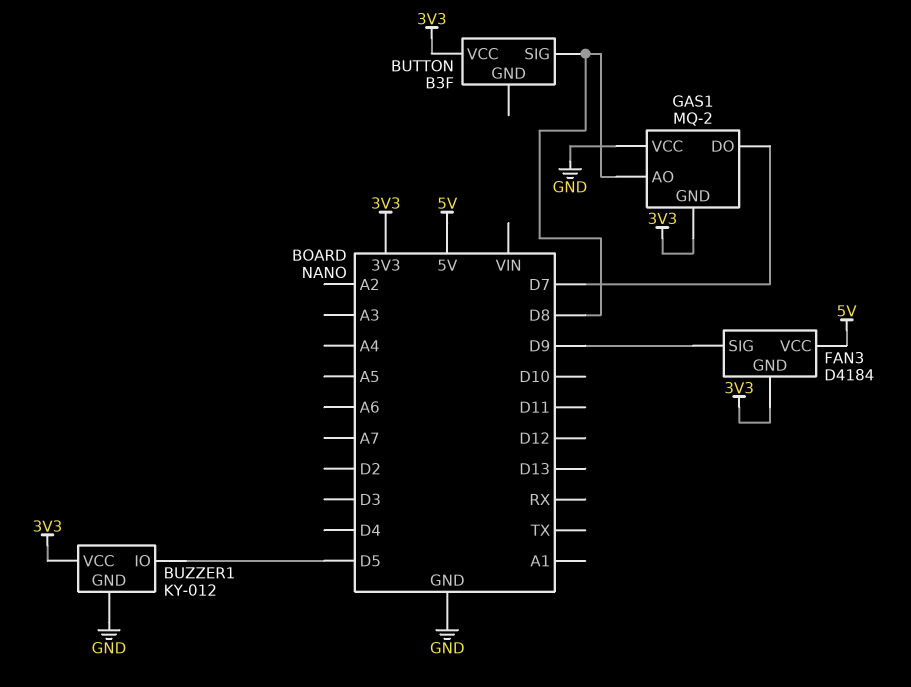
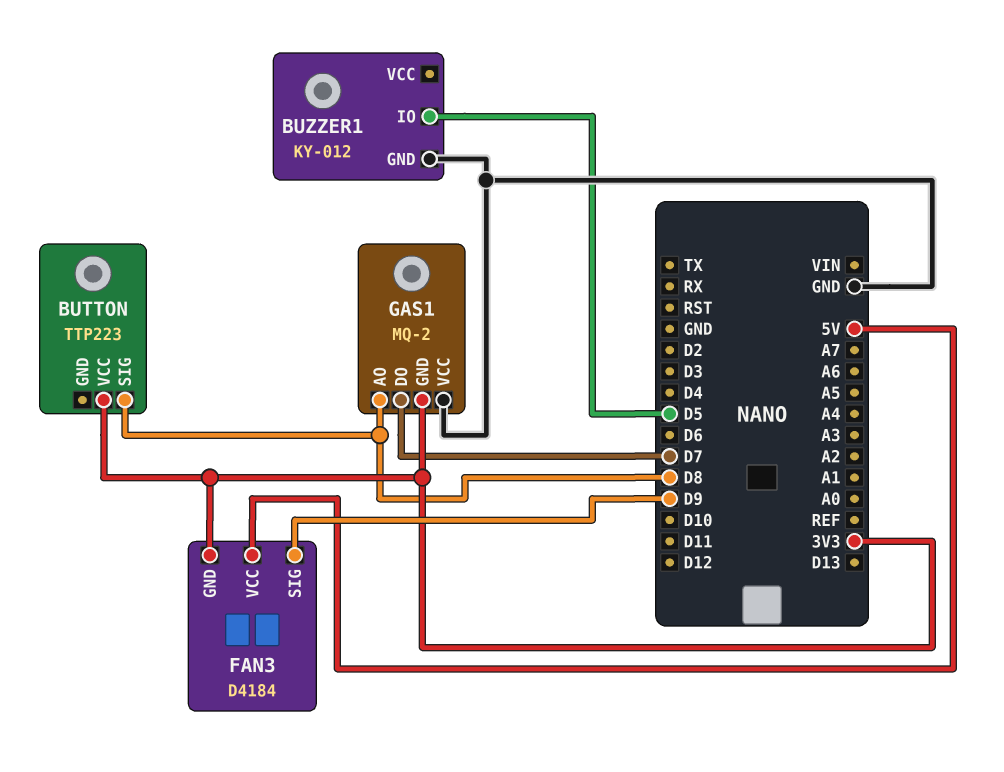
BUTTON: B3F -> TTP223
BUZZER1 pin VCC: 3V3 -> none

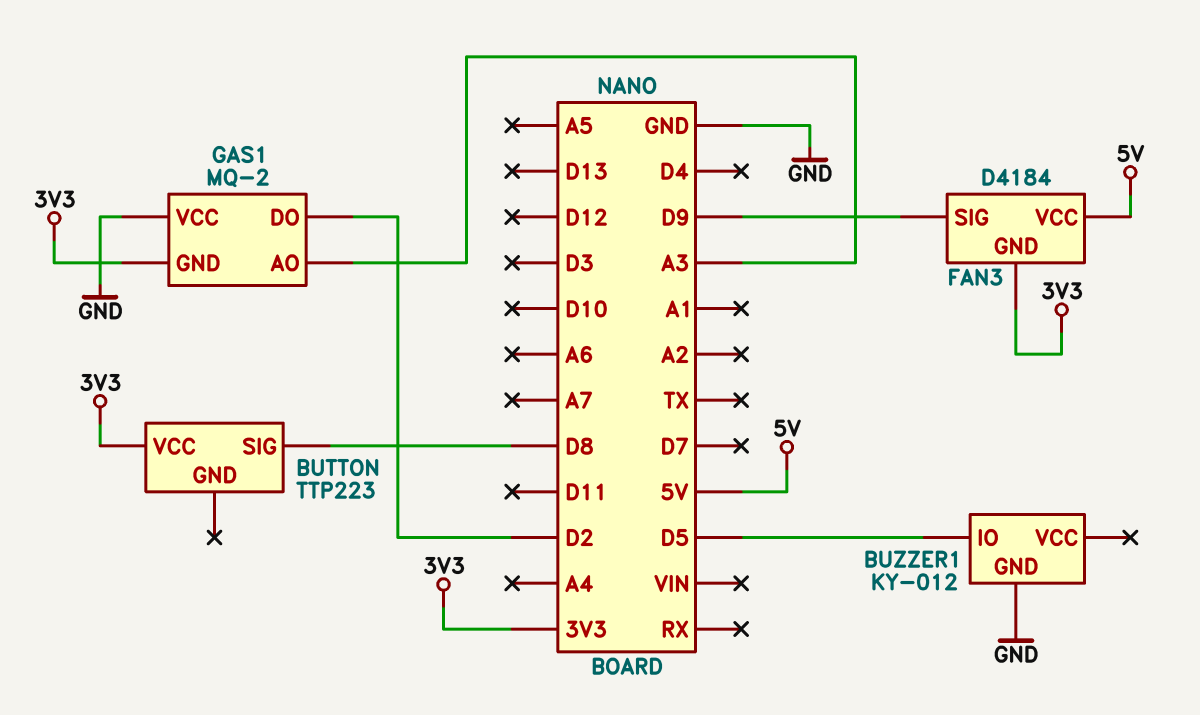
GAS1 pin AO: D8 -> A3
GAS1 pin DO: D7 -> D2

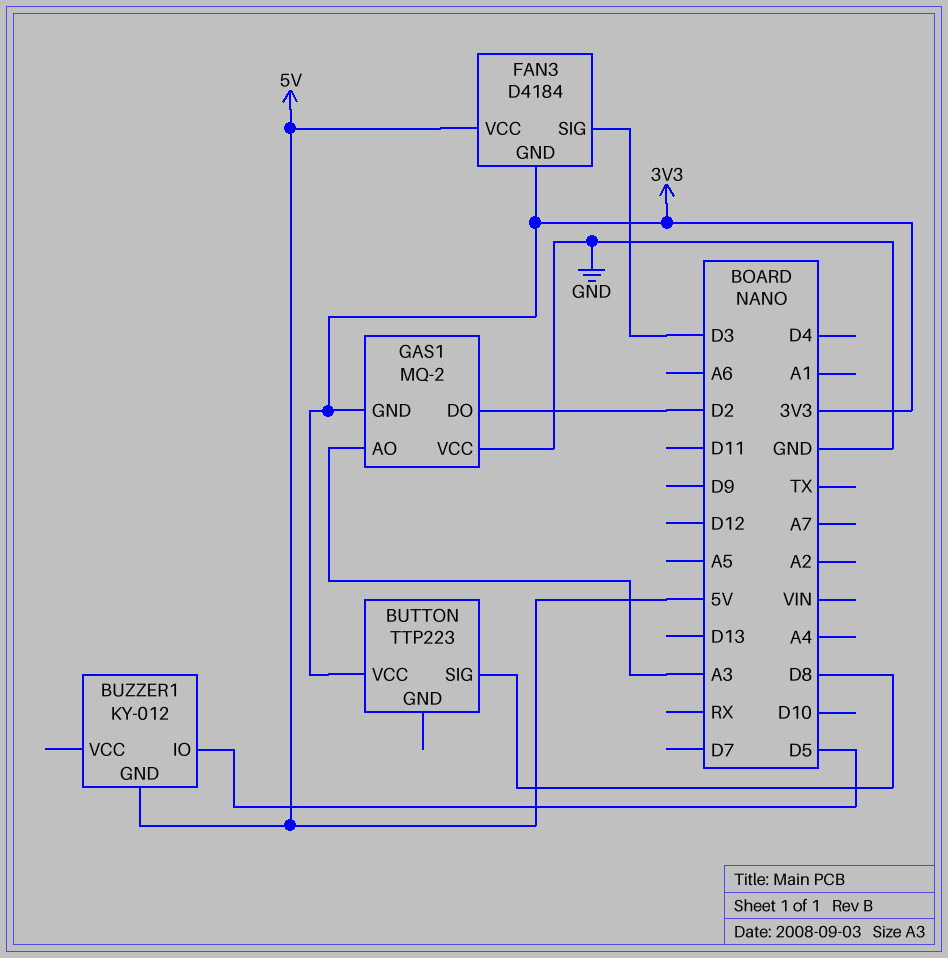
BUZZER1 pin GND: GND -> 5V
FAN3 pin SIG: D9 -> D3

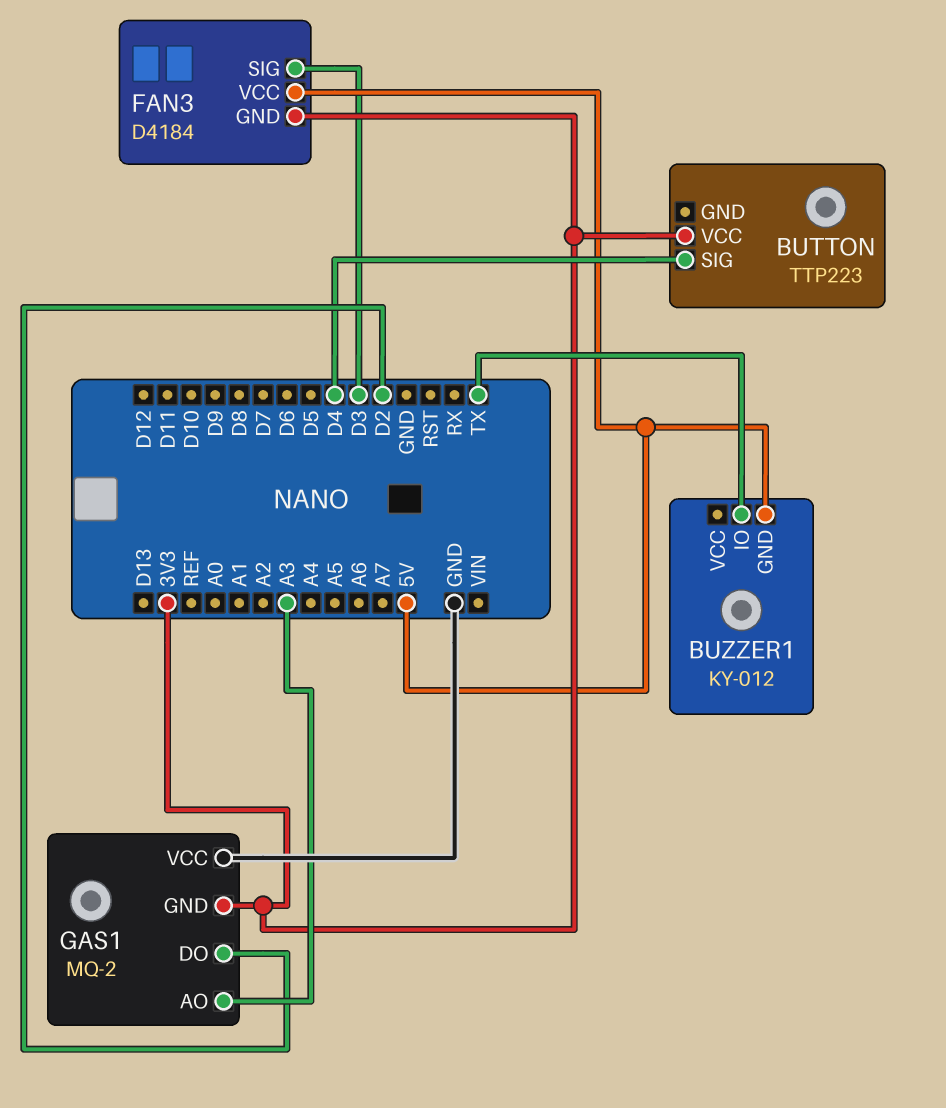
BUTTON pin SIG: D8 -> D4
BUZZER1 pin IO: D5 -> TX

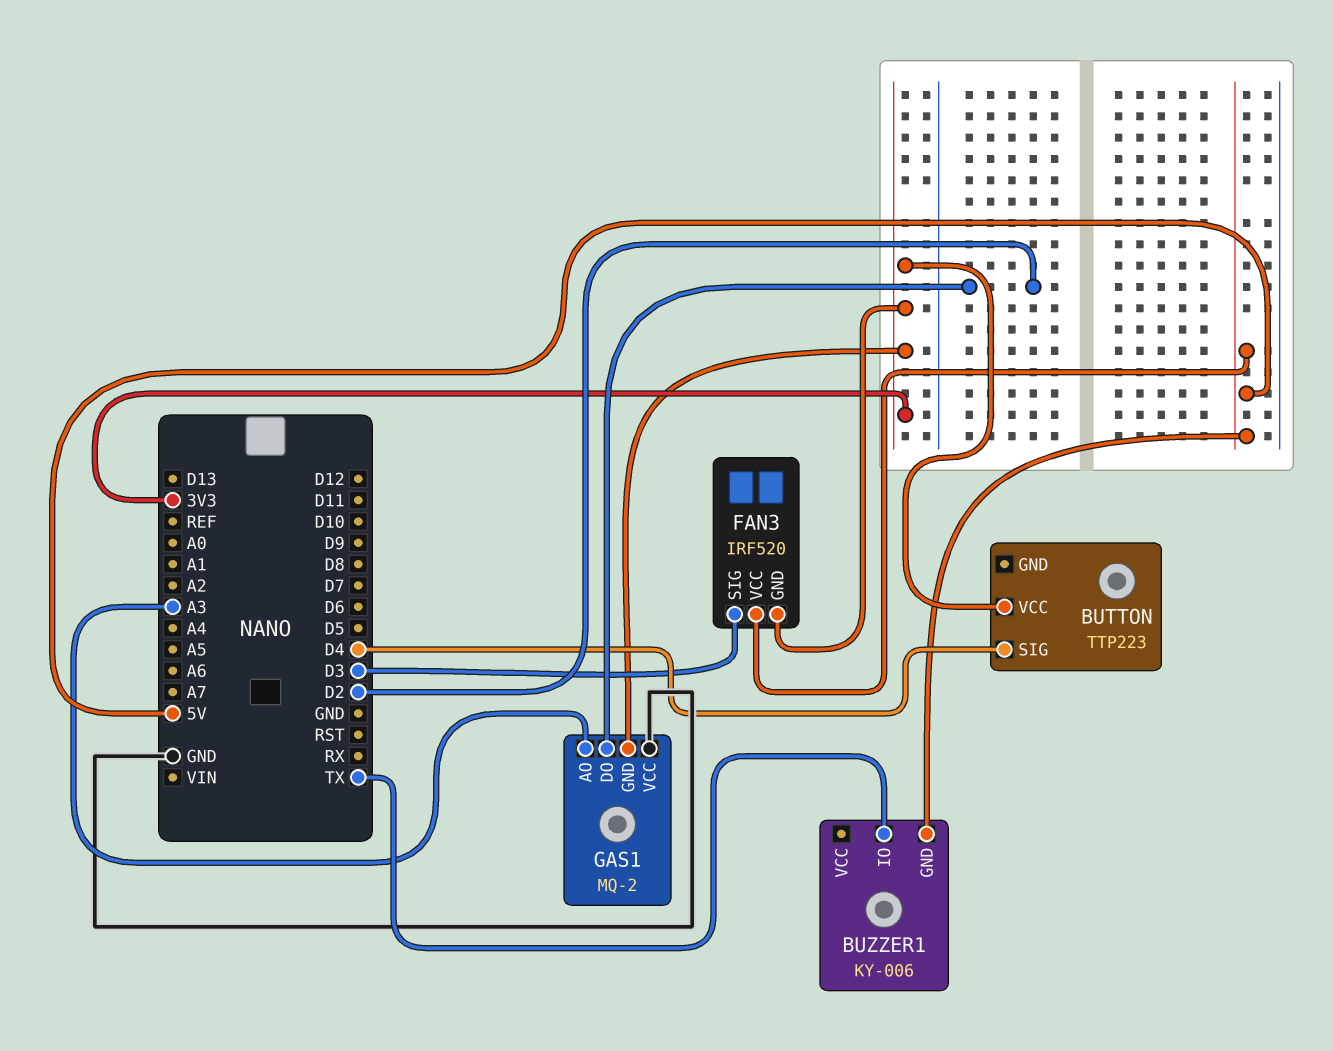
BUZZER1: KY-012 -> KY-006
FAN3: D4184 -> IRF520

